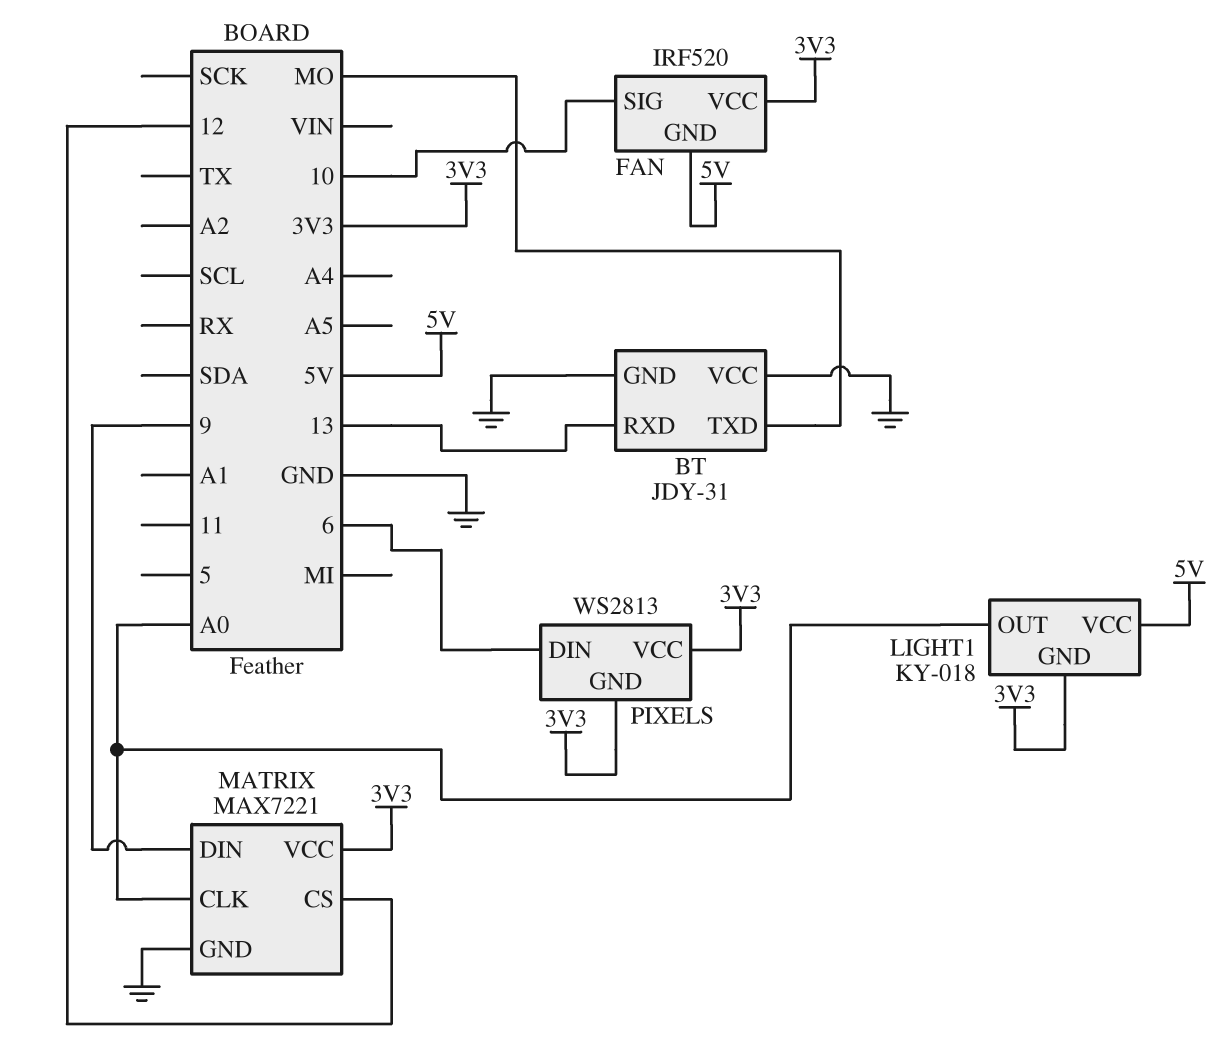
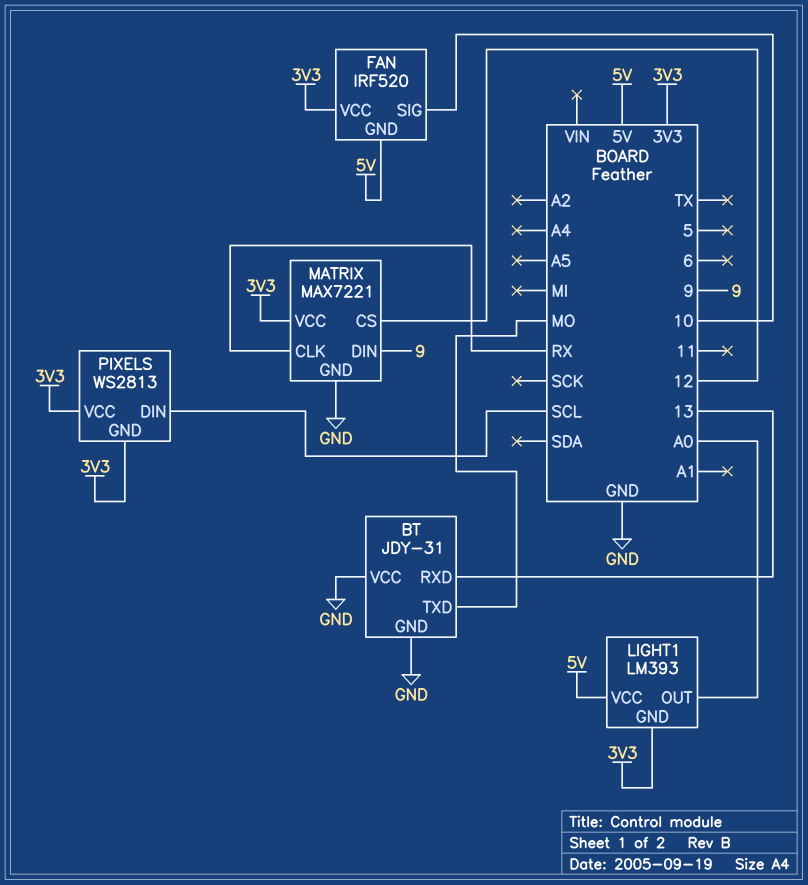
LIGHT1: KY-018 -> LM393
MATRIX pin CLK: A0 -> RX
PIXELS pin DIN: 6 -> SCL

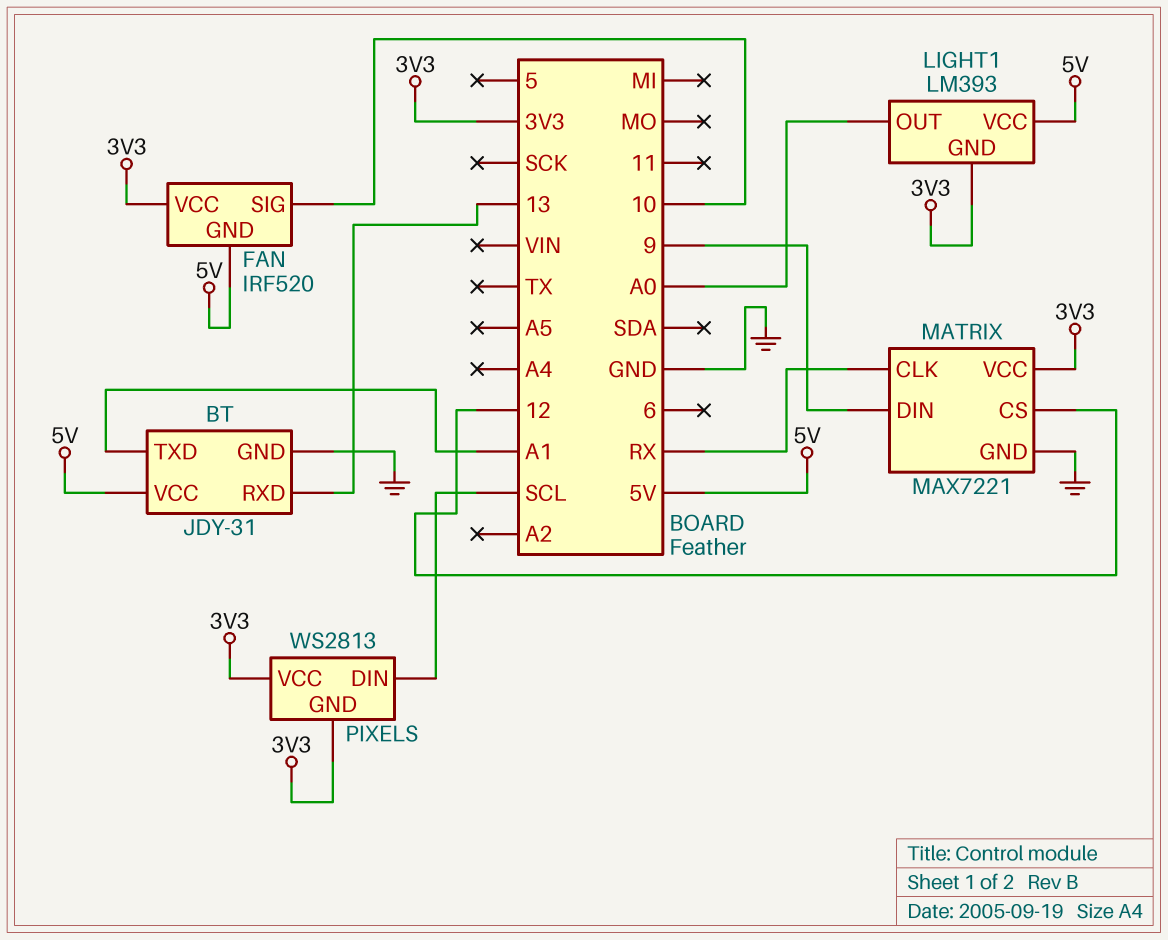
BT pin TXD: MO -> A1
BT pin VCC: GND -> 5V

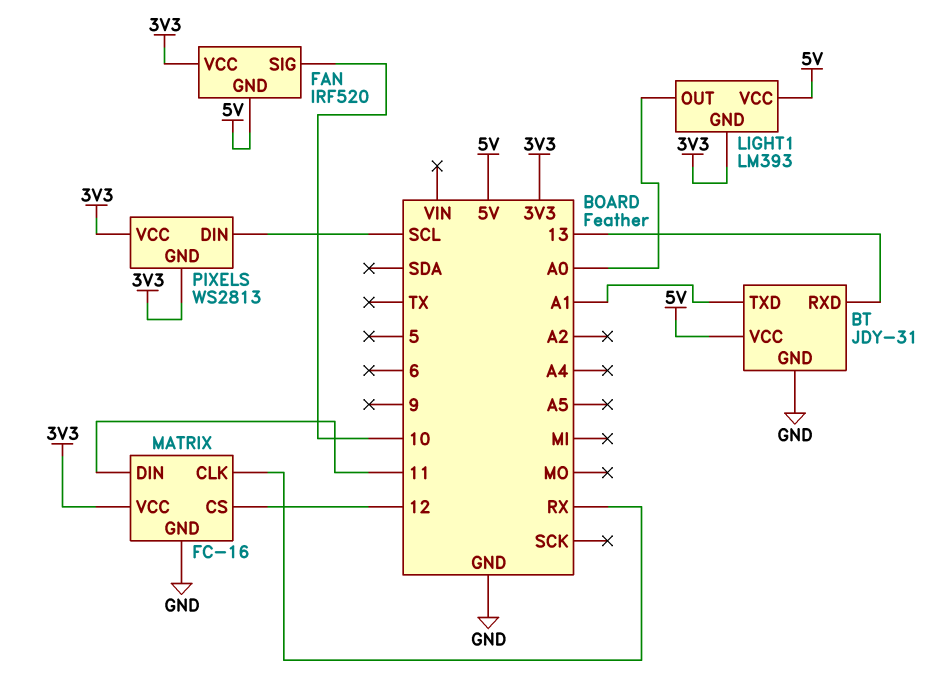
MATRIX: MAX7221 -> FC-16
MATRIX pin DIN: 9 -> 11

